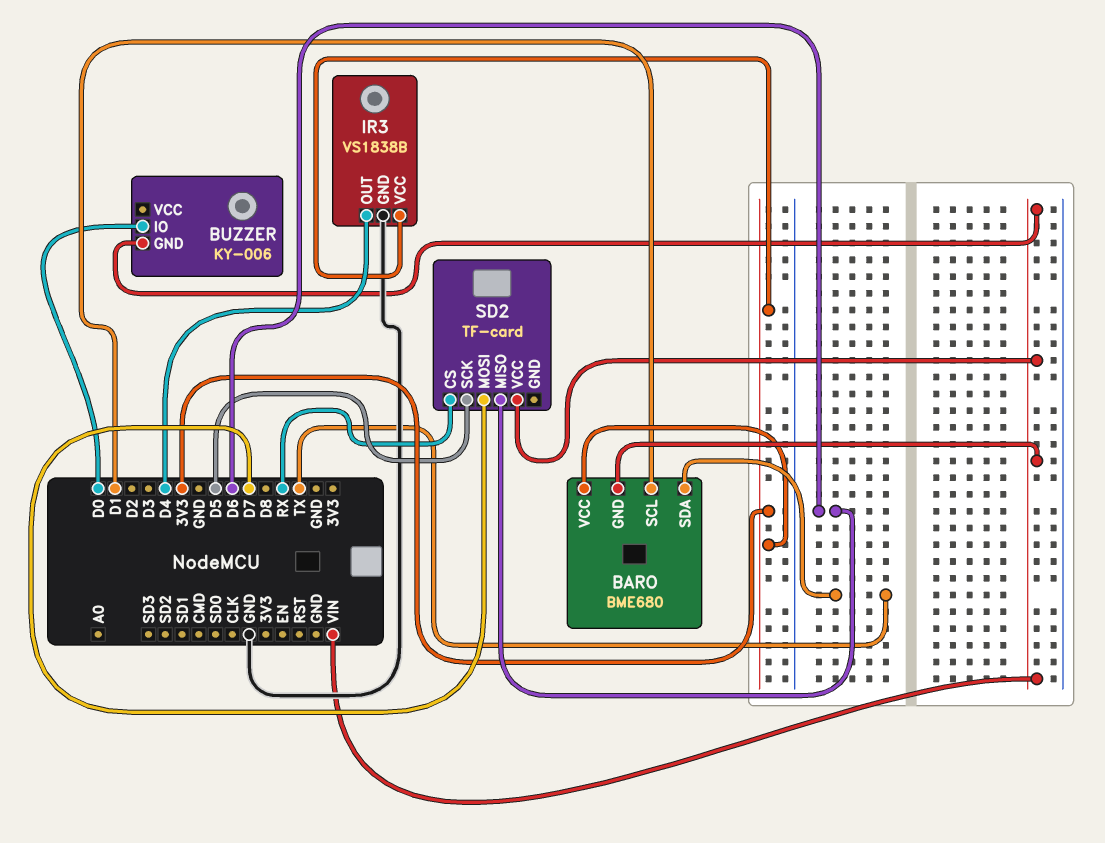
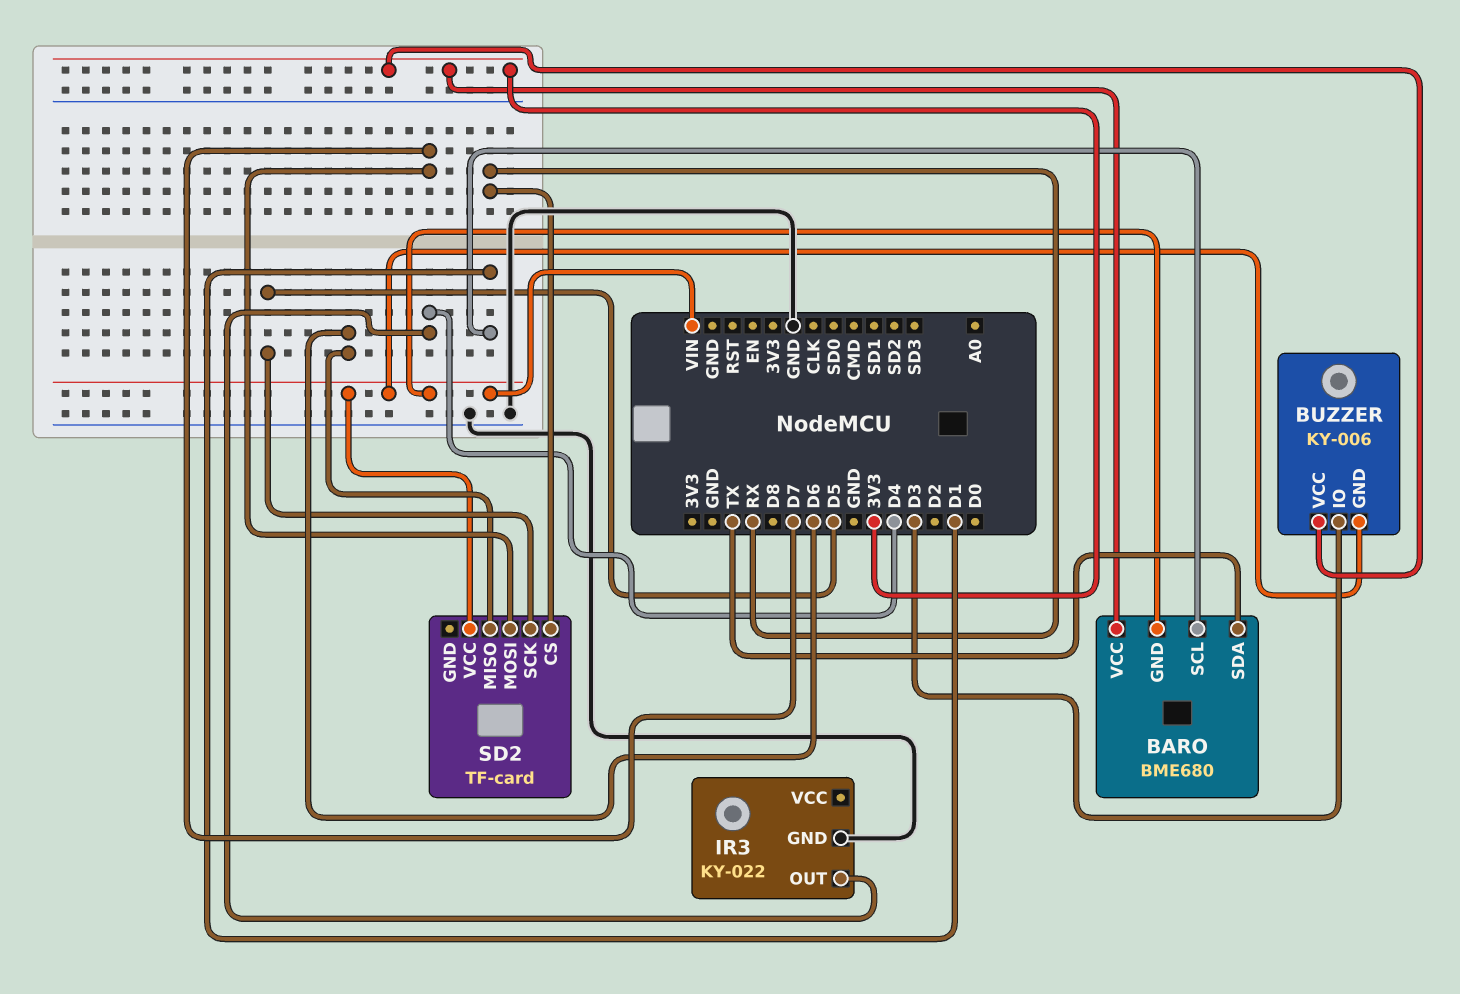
BUZZER pin IO: D0 -> D3
BUZZER pin VCC: none -> 3V3
IR3: VS1838B -> KY-022
IR3 pin VCC: 3V3 -> none

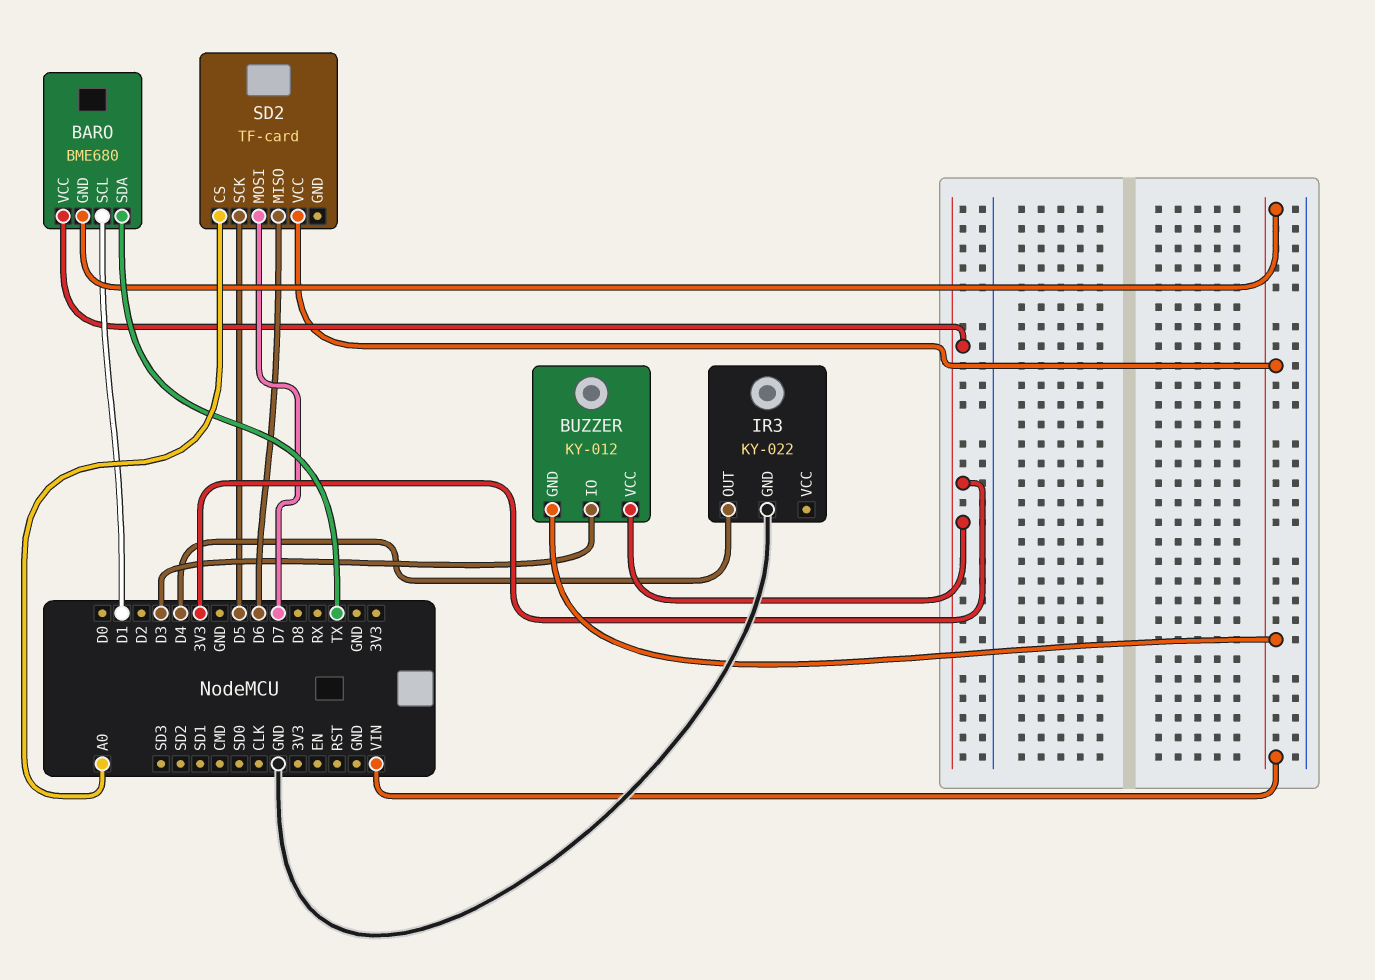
BUZZER: KY-006 -> KY-012
SD2 pin CS: RX -> A0

